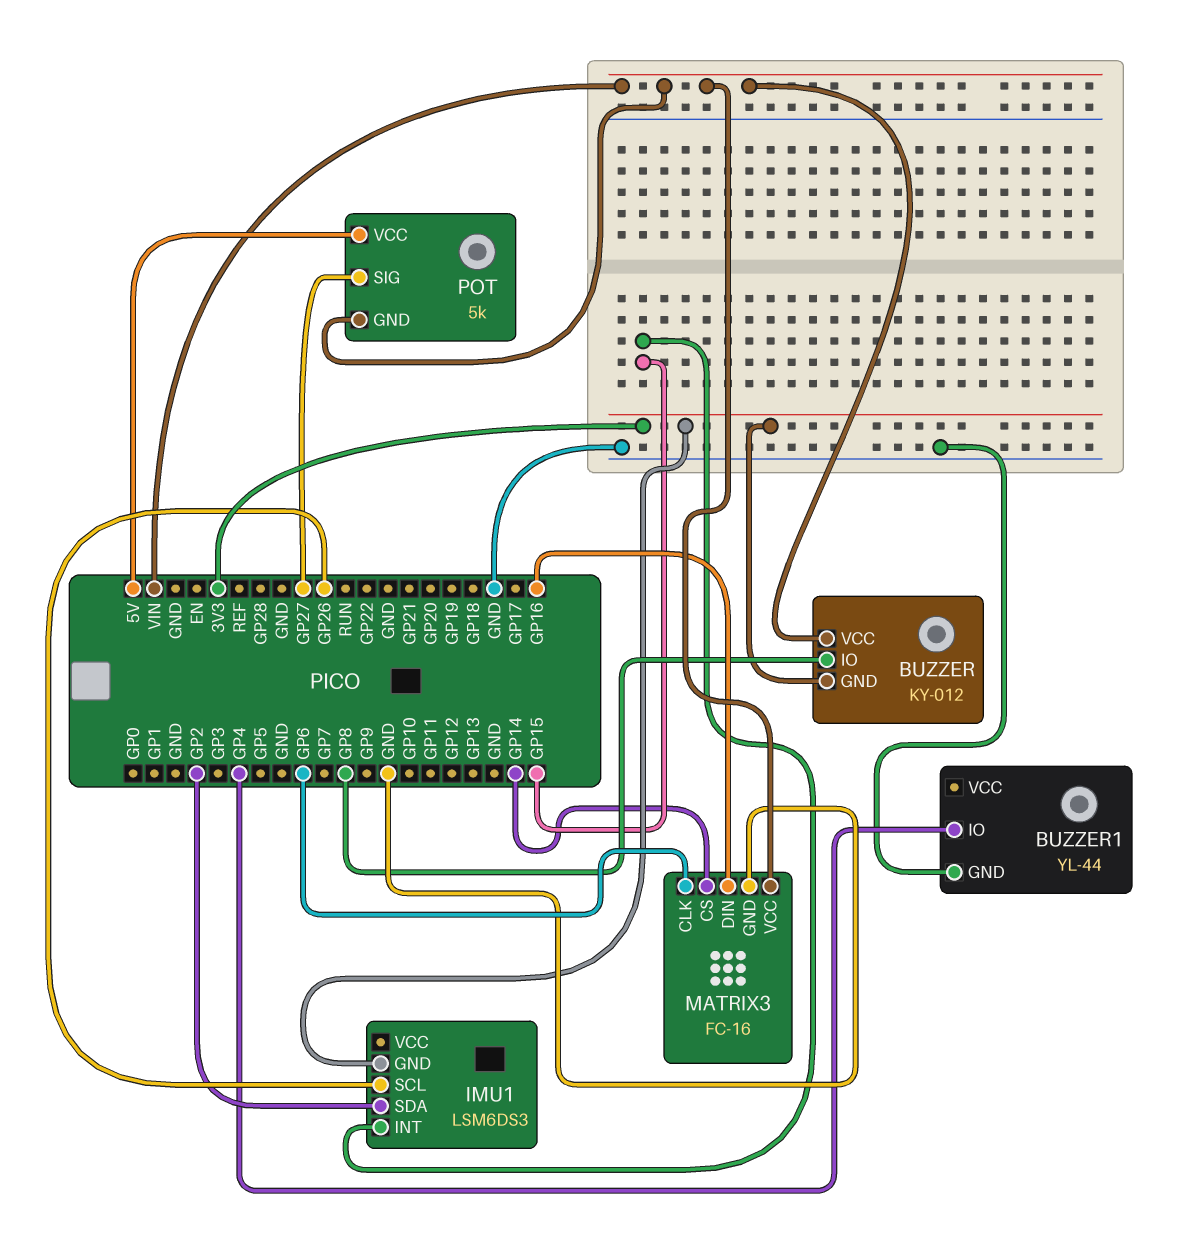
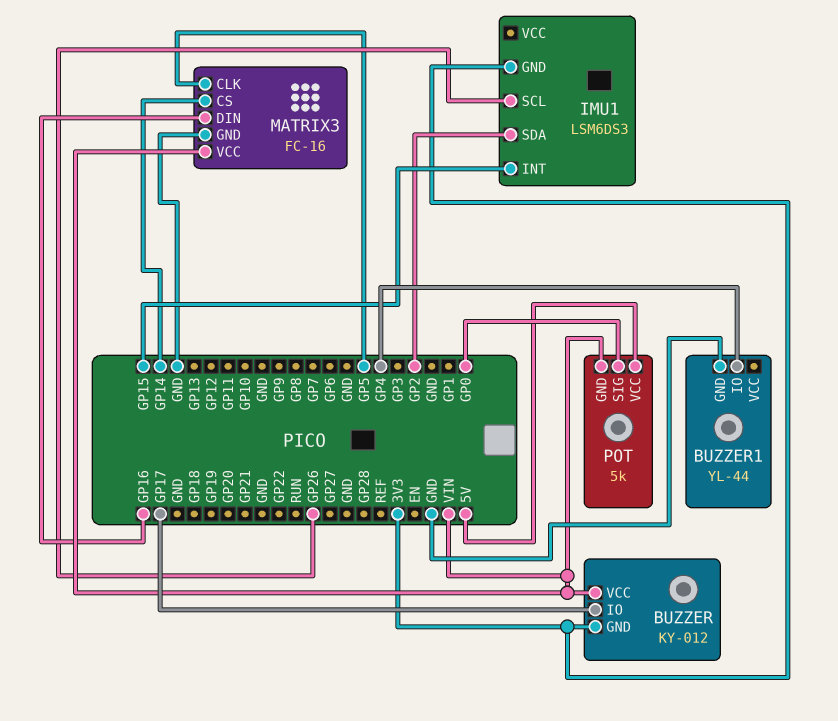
BUZZER pin IO: GP8 -> GP17
MATRIX3 pin CLK: GP6 -> GP5
POT pin SIG: GP27 -> GP0

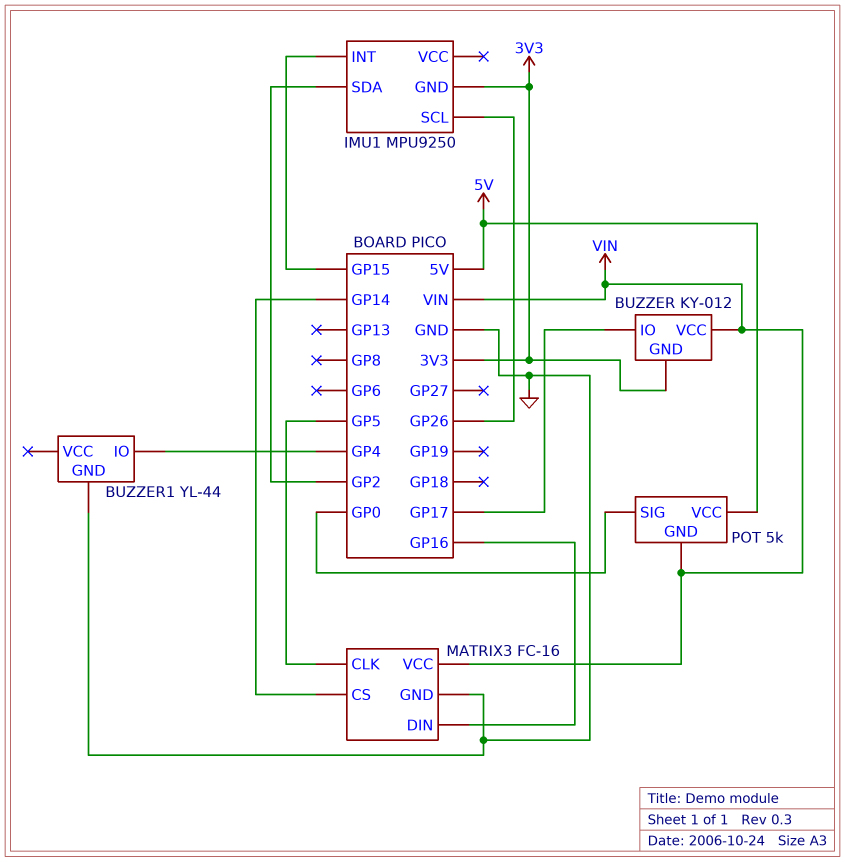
IMU1: LSM6DS3 -> MPU9250

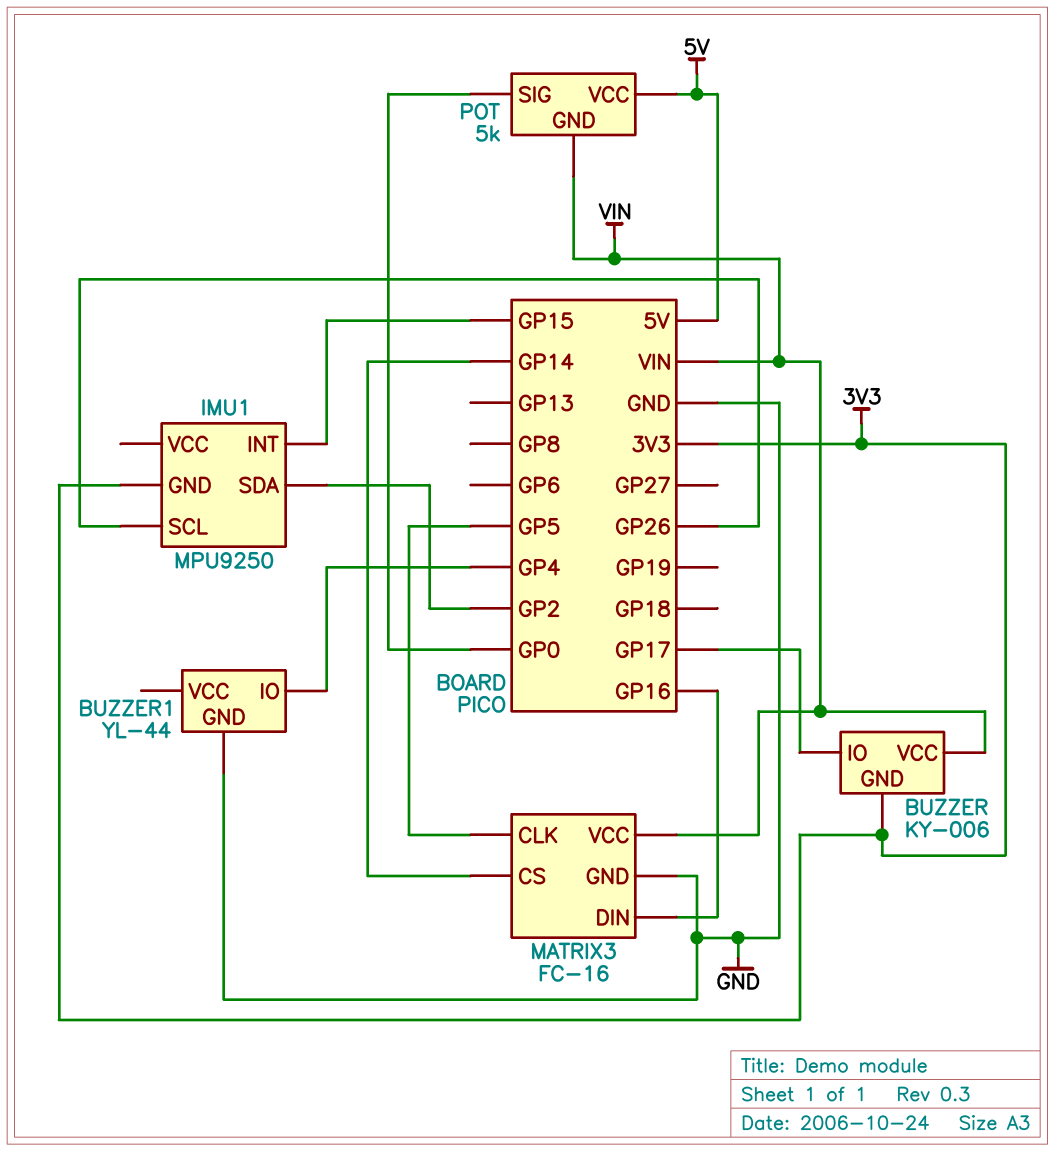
BUZZER: KY-012 -> KY-006

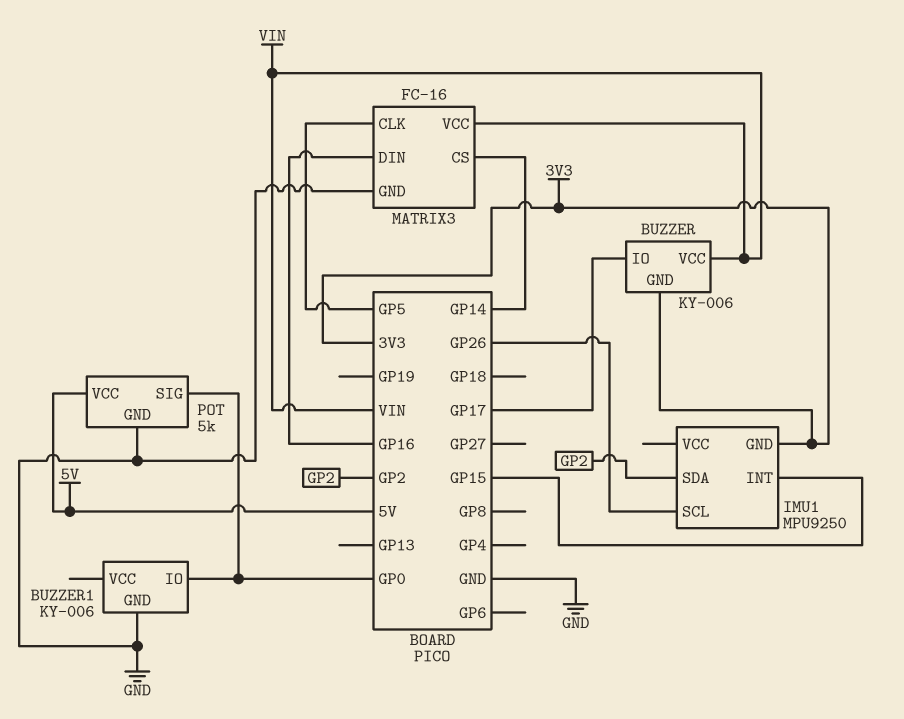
BUZZER1: YL-44 -> KY-006
BUZZER1 pin IO: GP4 -> GP0
POT pin GND: VIN -> GND

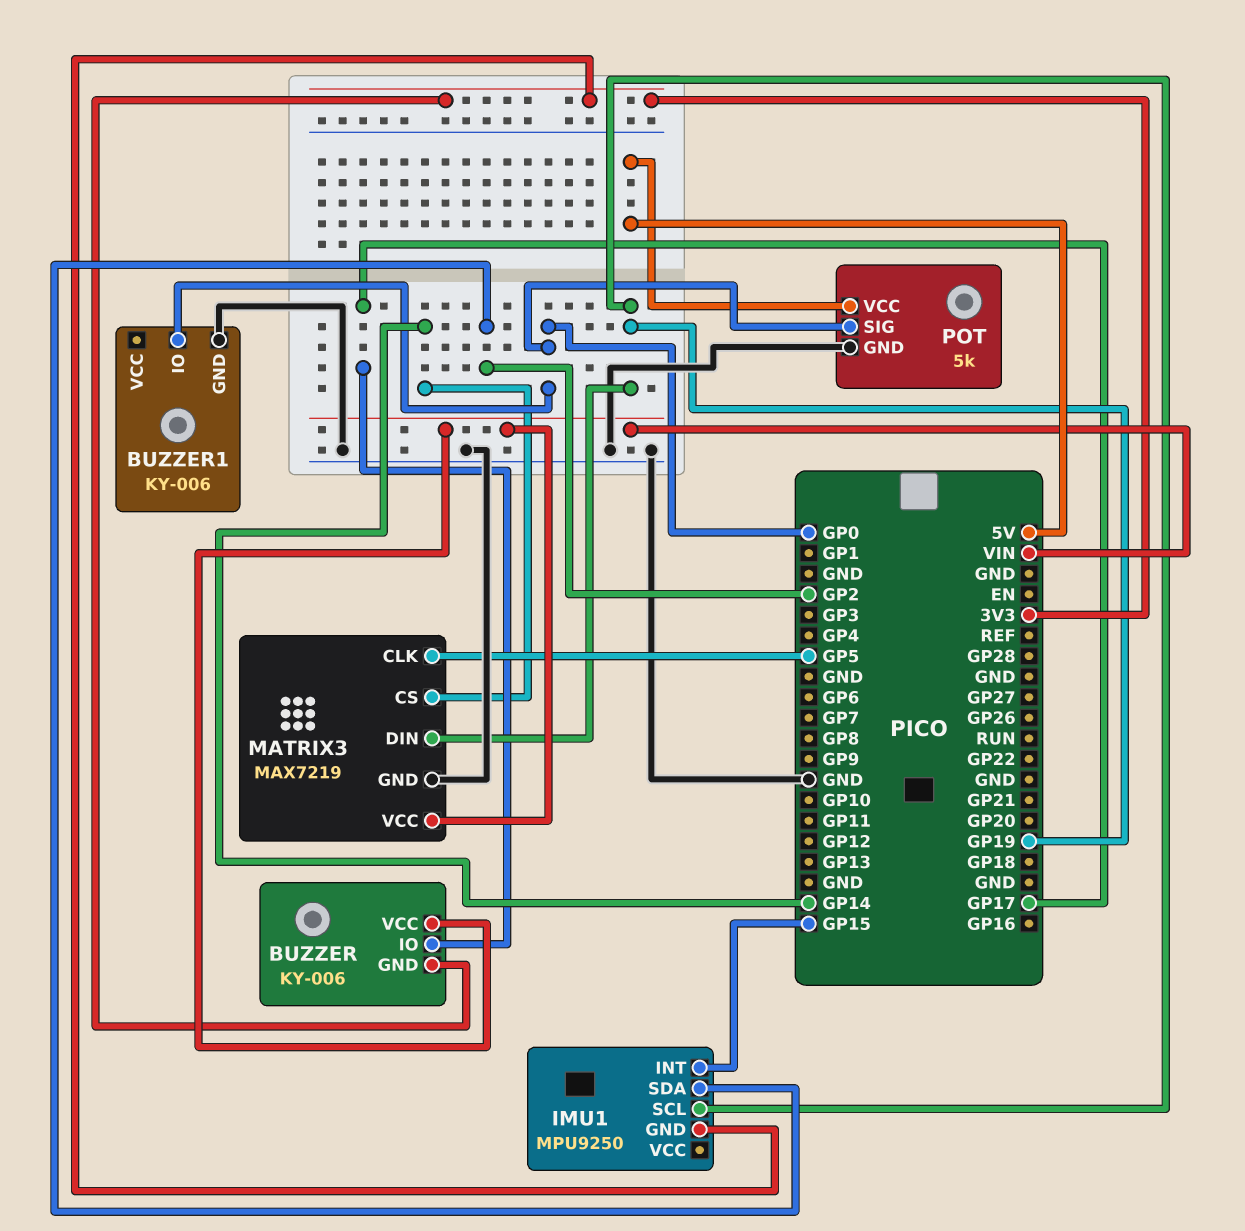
IMU1 pin SCL: GP26 -> GP19
MATRIX3: FC-16 -> MAX7219
MATRIX3 pin DIN: GP16 -> GP19

